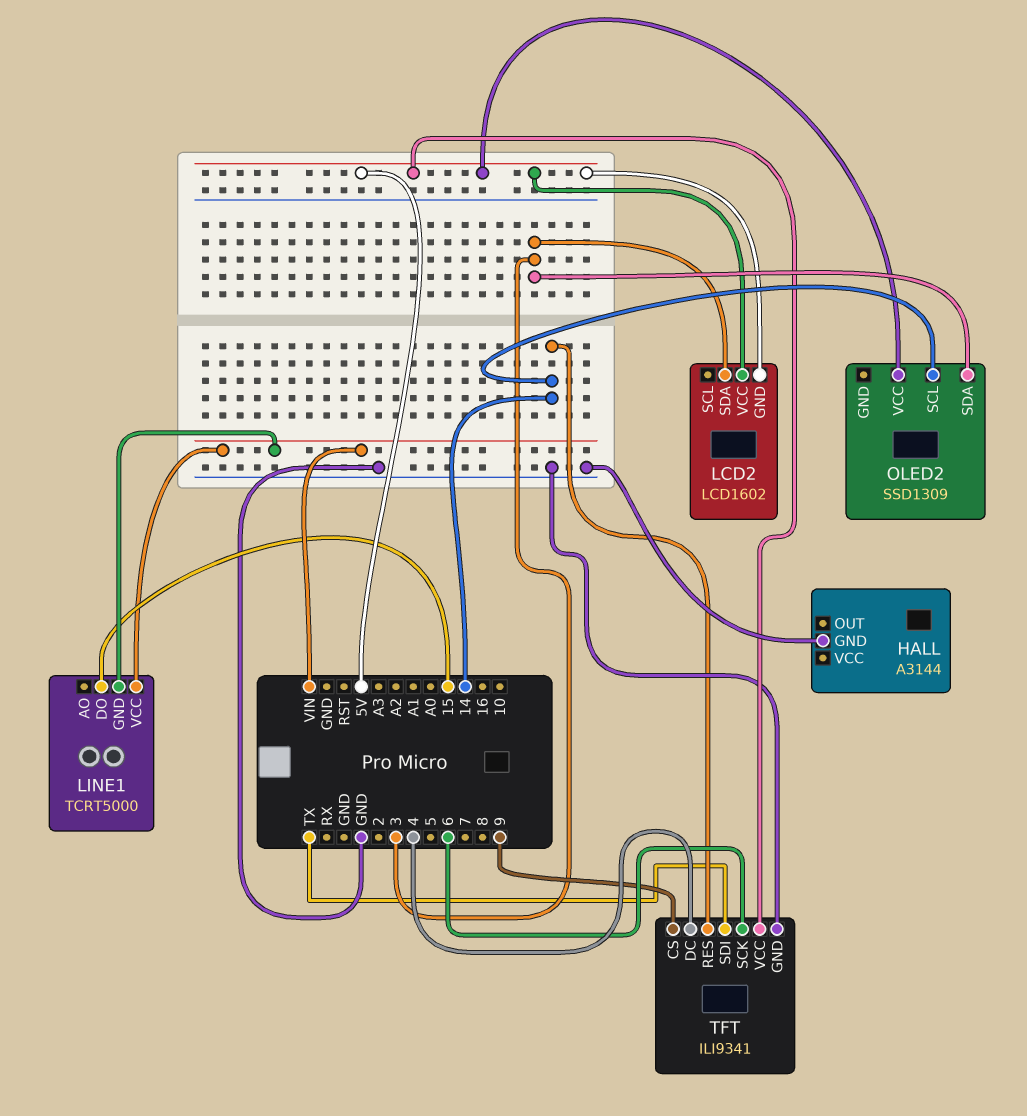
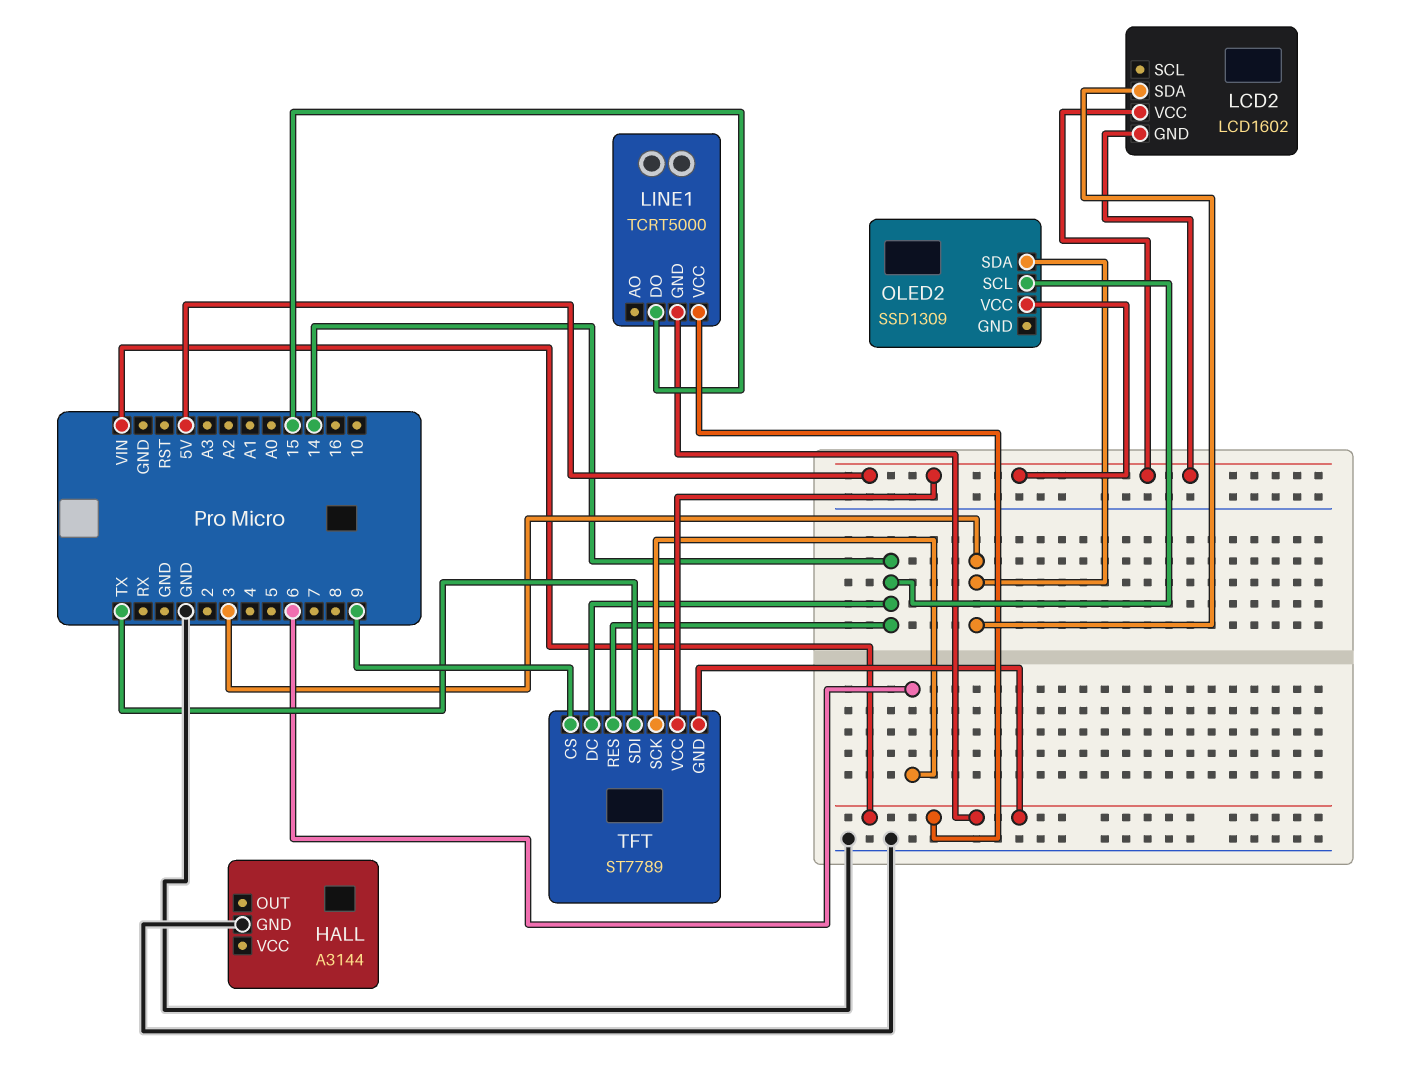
TFT: ILI9341 -> ST7789
TFT pin DC: 4 -> 14
TFT pin GND: GND -> VIN

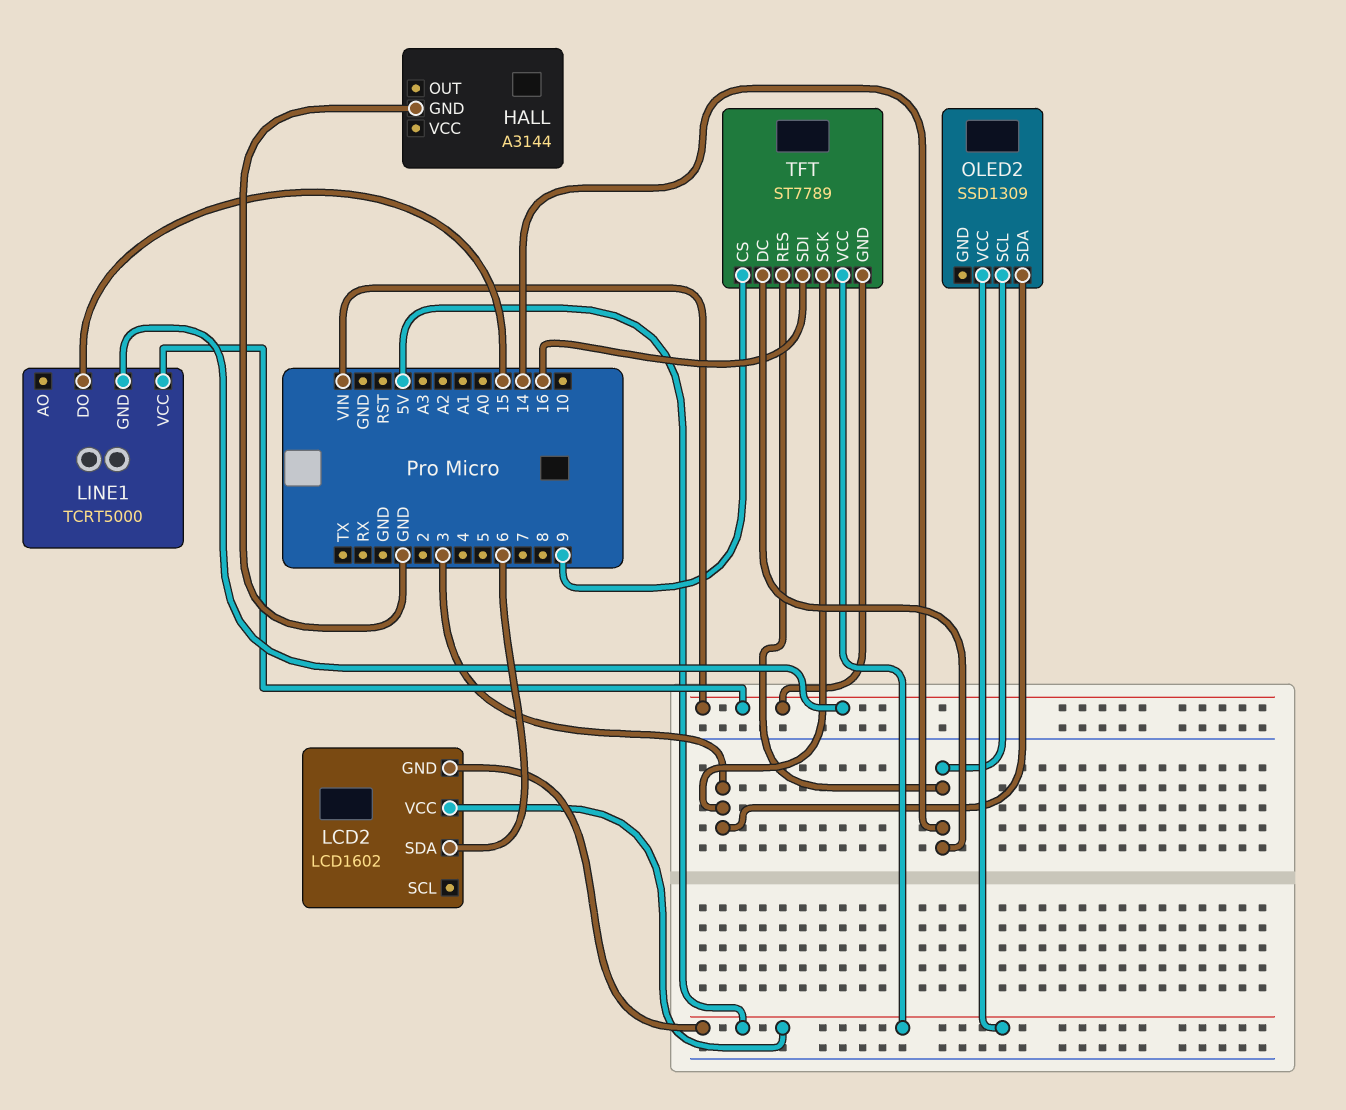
LCD2 pin SDA: 3 -> 6
TFT pin SCK: 6 -> 3
TFT pin SDI: TX -> 16

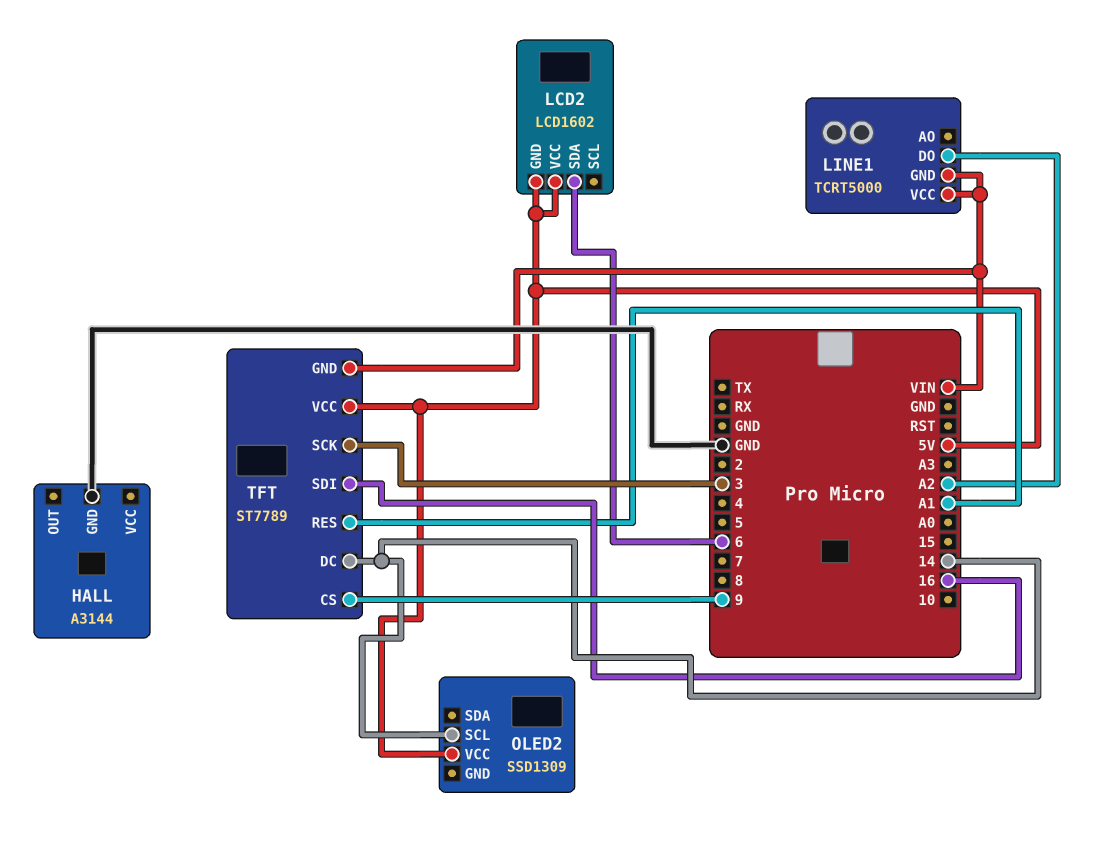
LINE1 pin DO: 15 -> A2
OLED2 pin SDA: 3 -> none
TFT pin RES: 14 -> A1

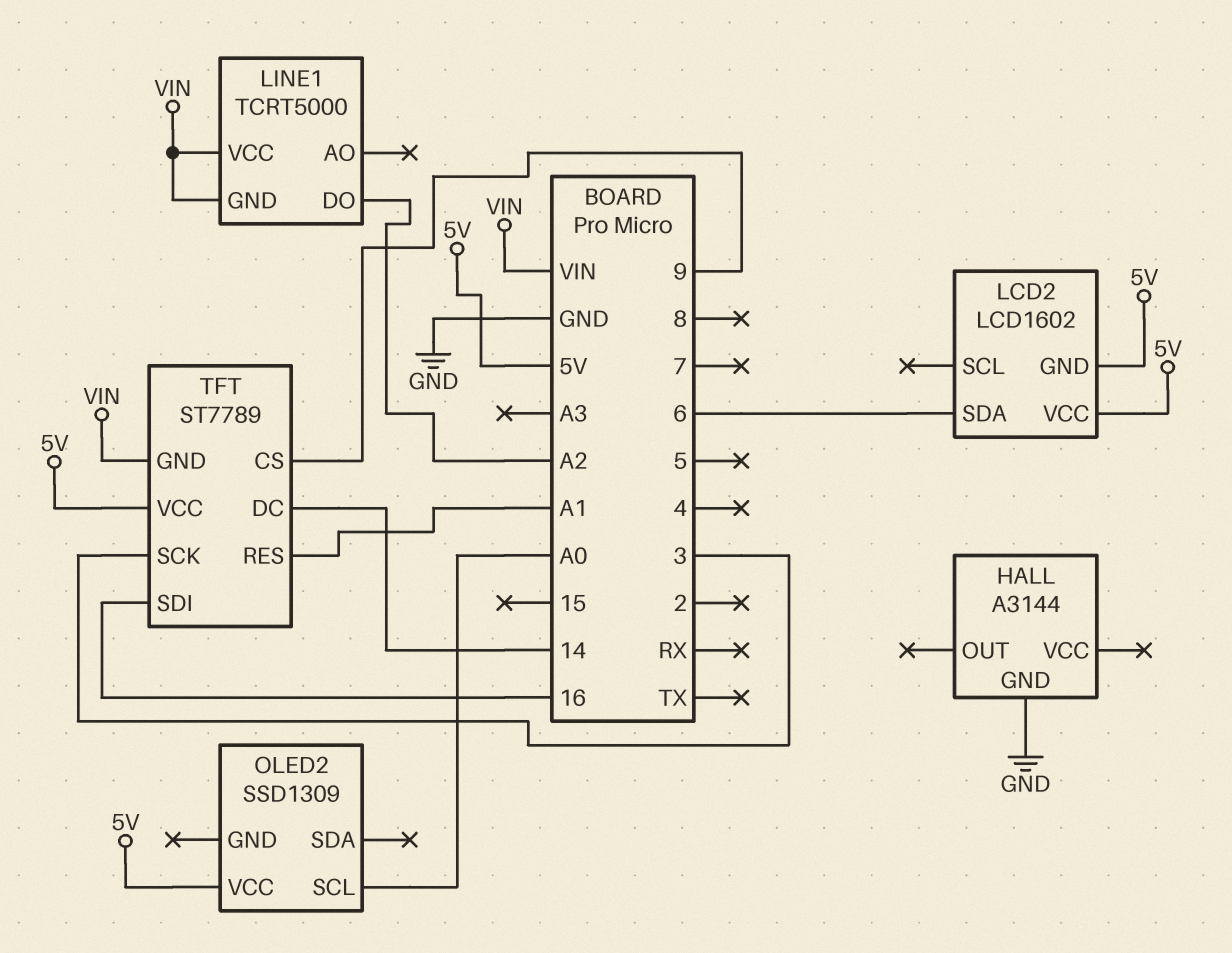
OLED2 pin SCL: 14 -> A0

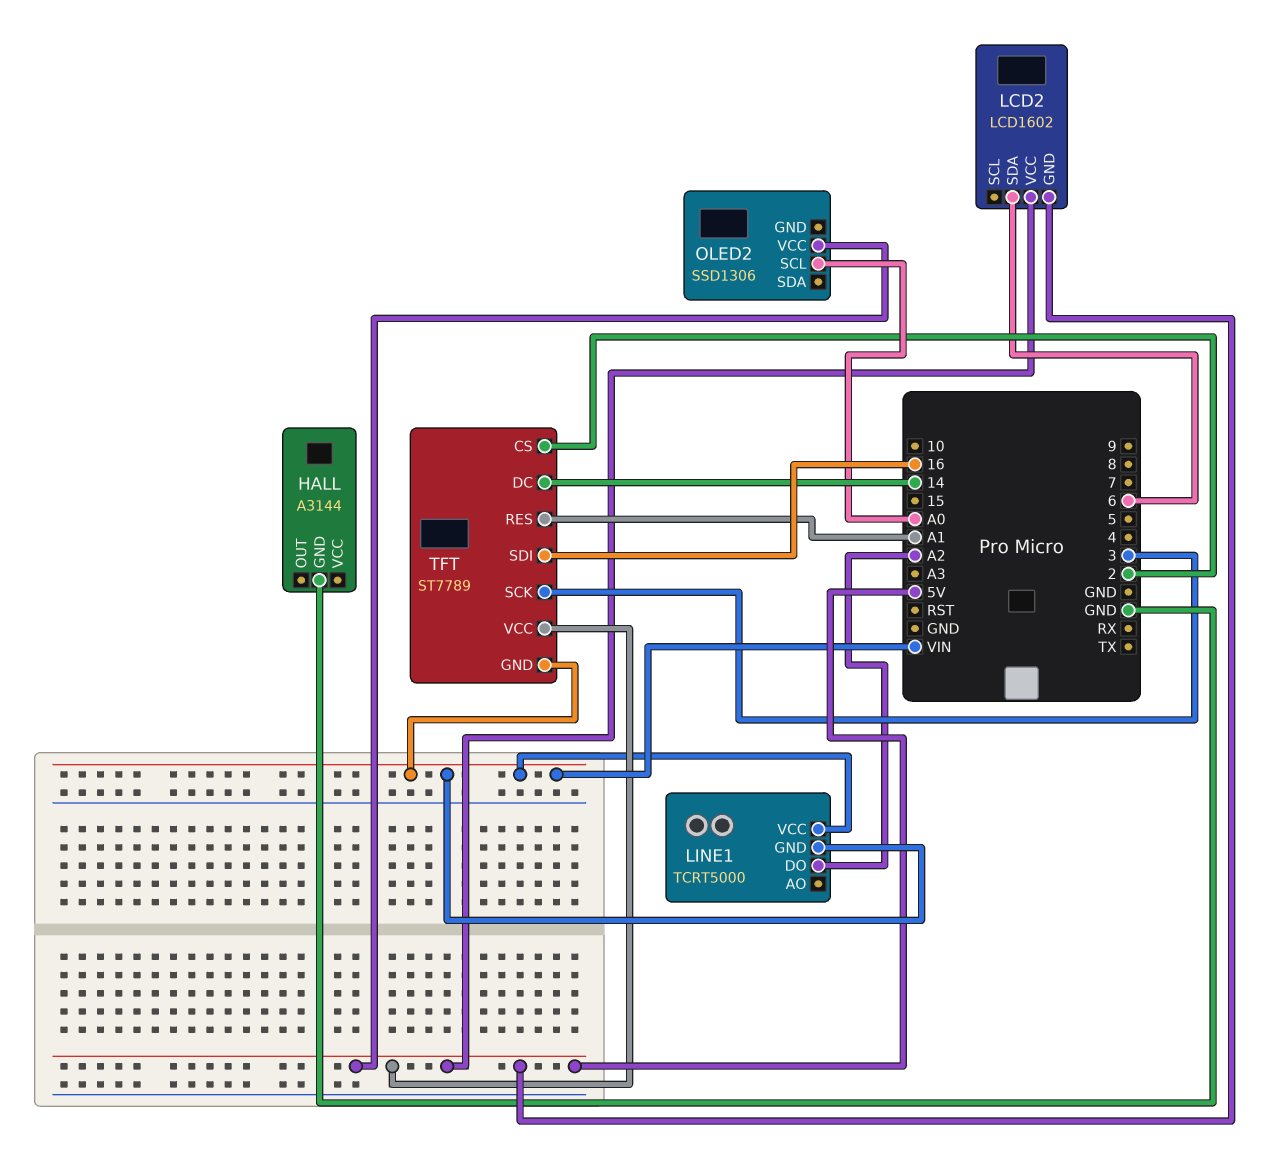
OLED2: SSD1309 -> SSD1306
TFT pin CS: 9 -> 2

